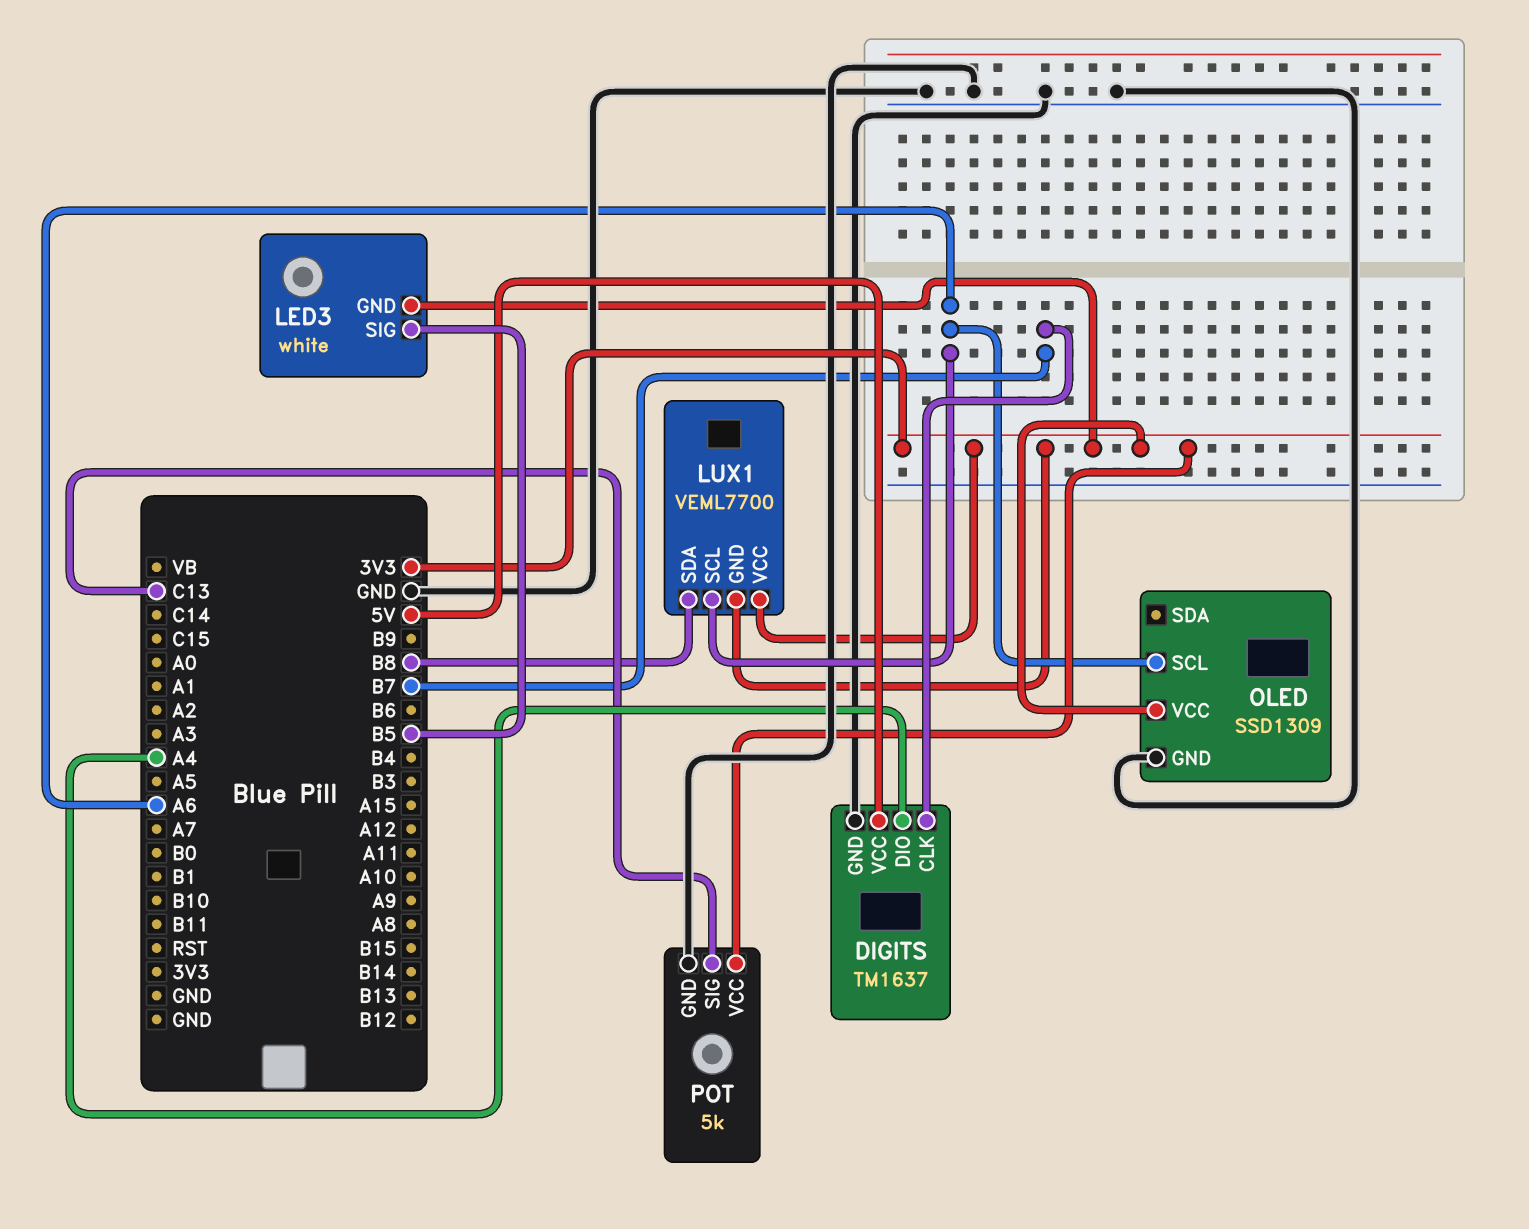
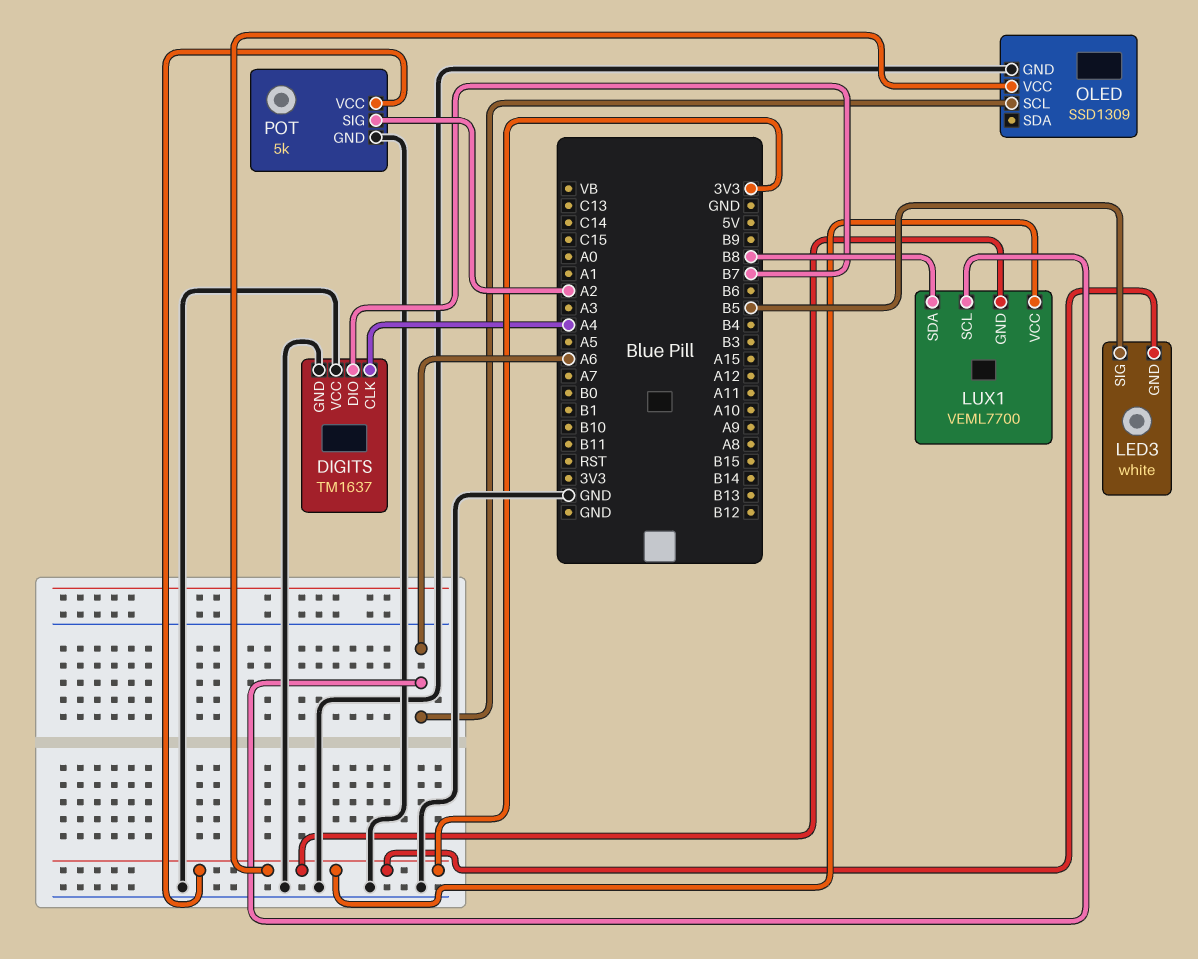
DIGITS pin CLK: B7 -> A4
DIGITS pin DIO: A4 -> B7
DIGITS pin VCC: 5V -> GND
POT pin SIG: C13 -> A2

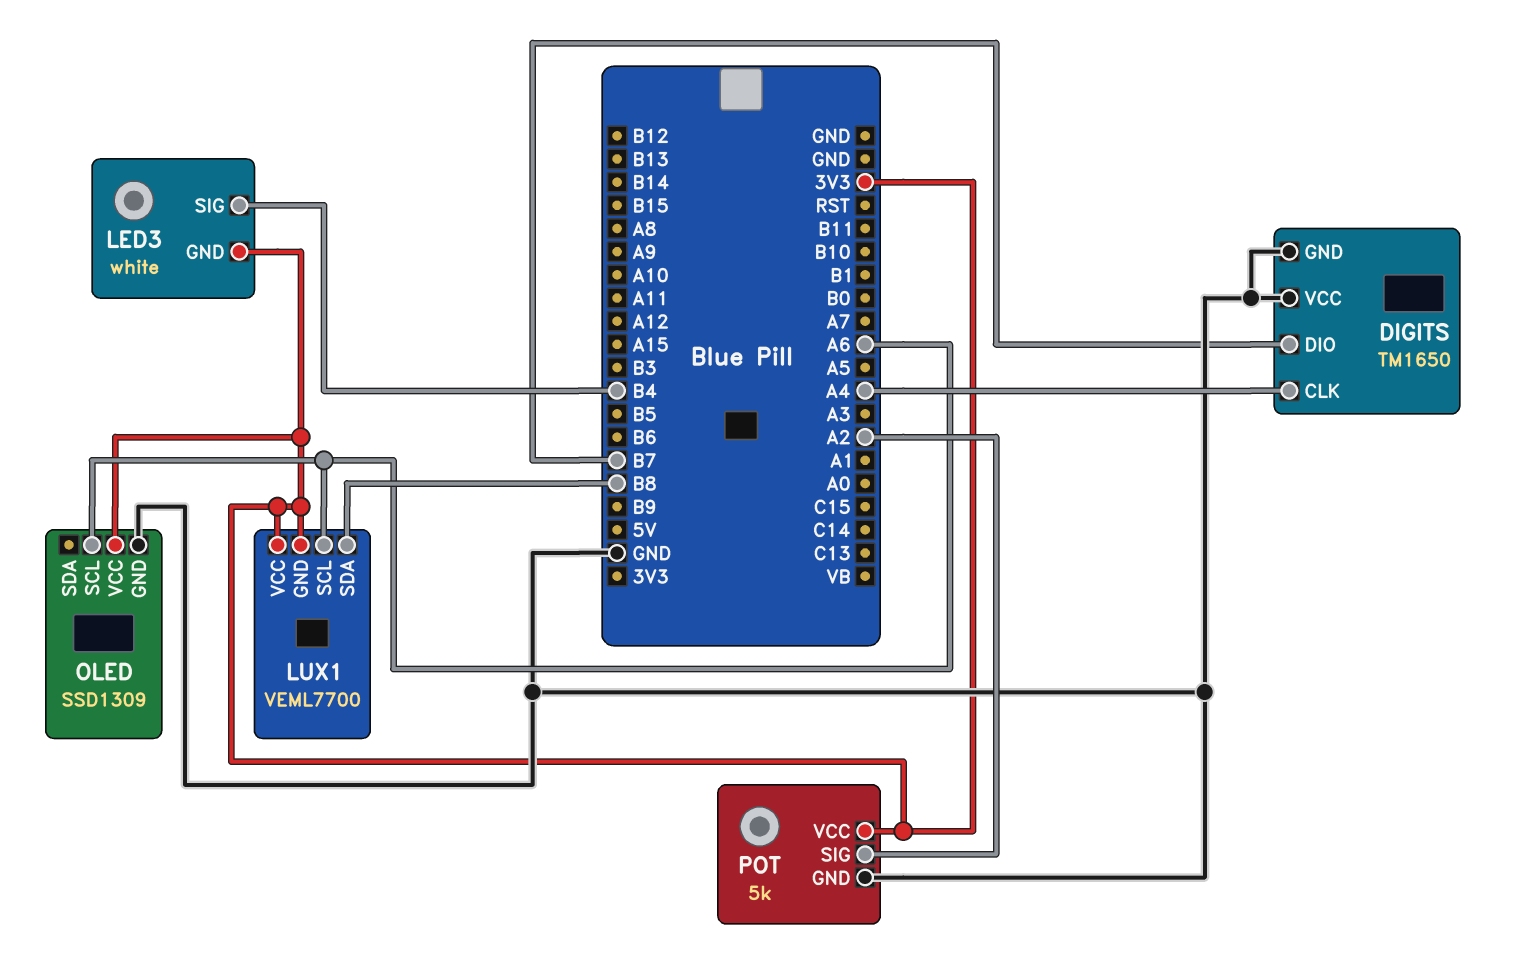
DIGITS: TM1637 -> TM1650
LED3 pin SIG: B5 -> B4

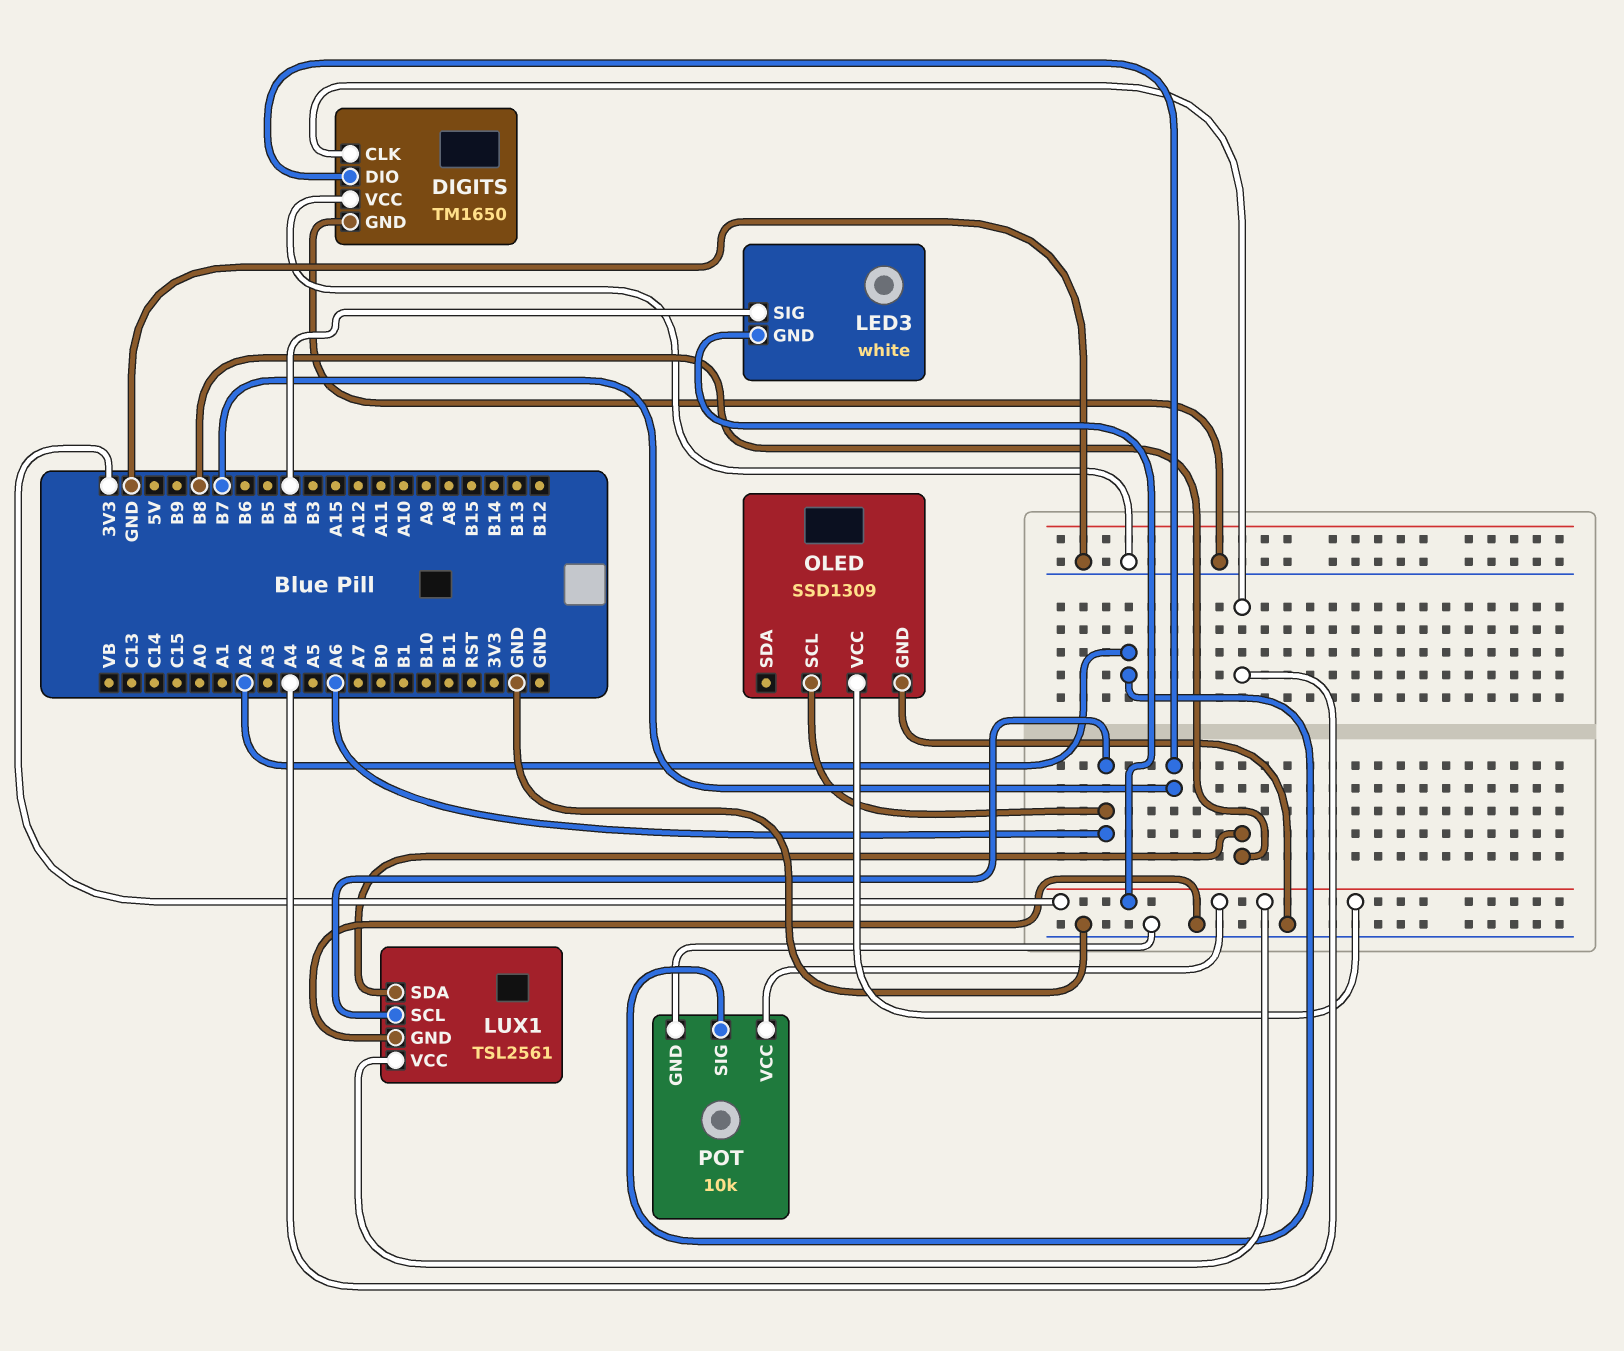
LUX1: VEML7700 -> TSL2561
LUX1 pin GND: 3V3 -> GND
POT: 5k -> 10k

